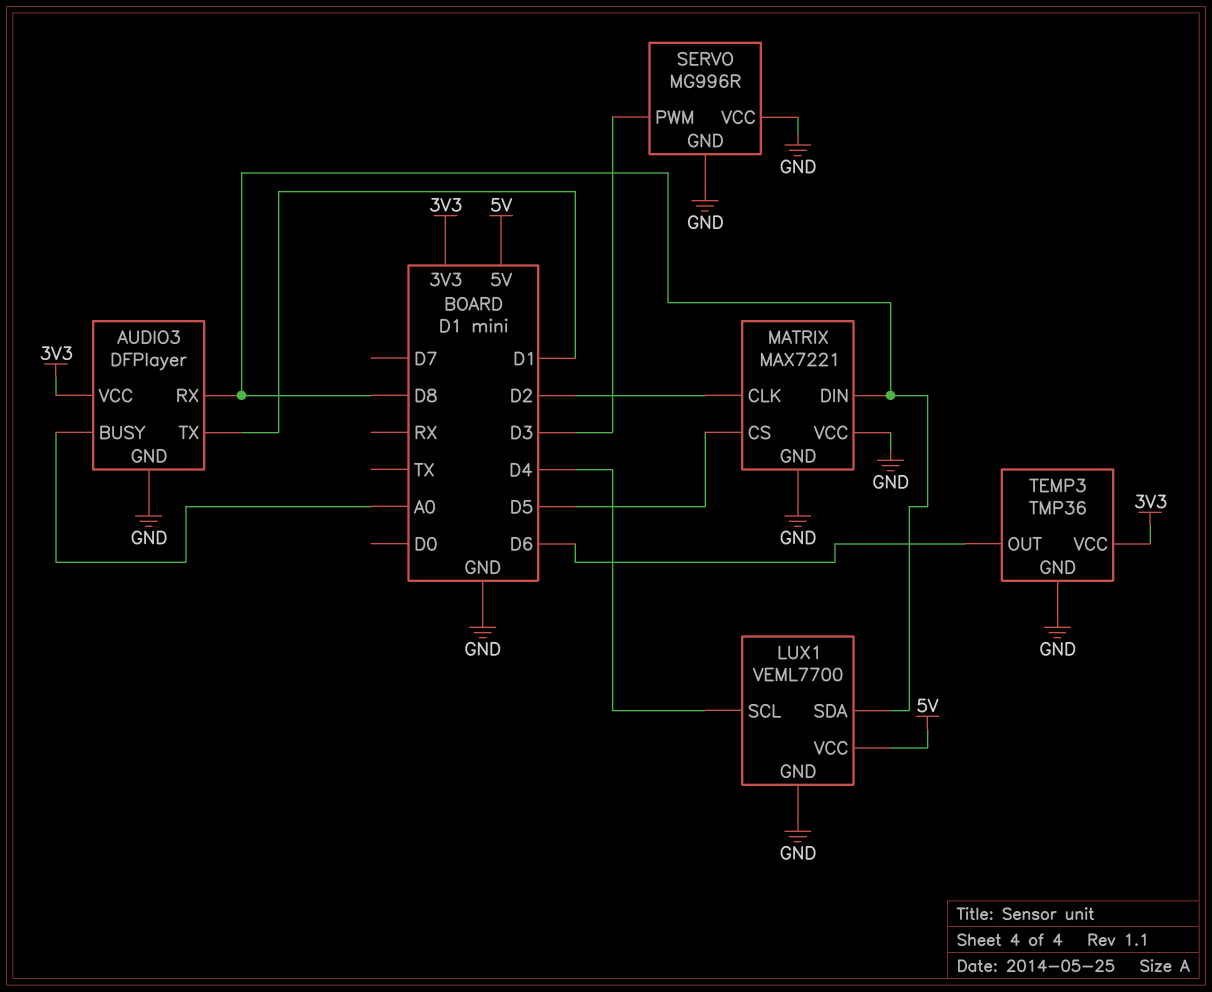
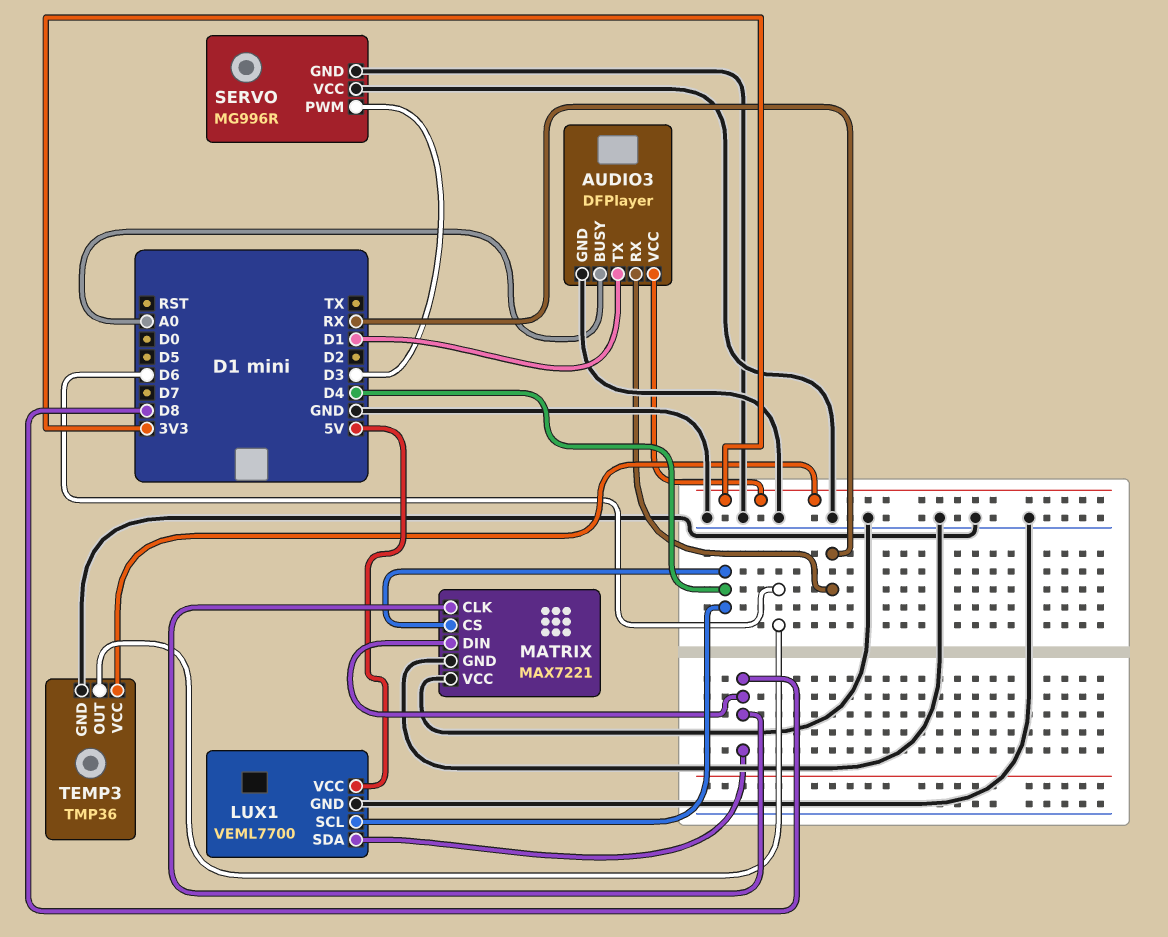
AUDIO3 pin RX: D8 -> RX
MATRIX pin CLK: D2 -> D8
MATRIX pin CS: D5 -> D4

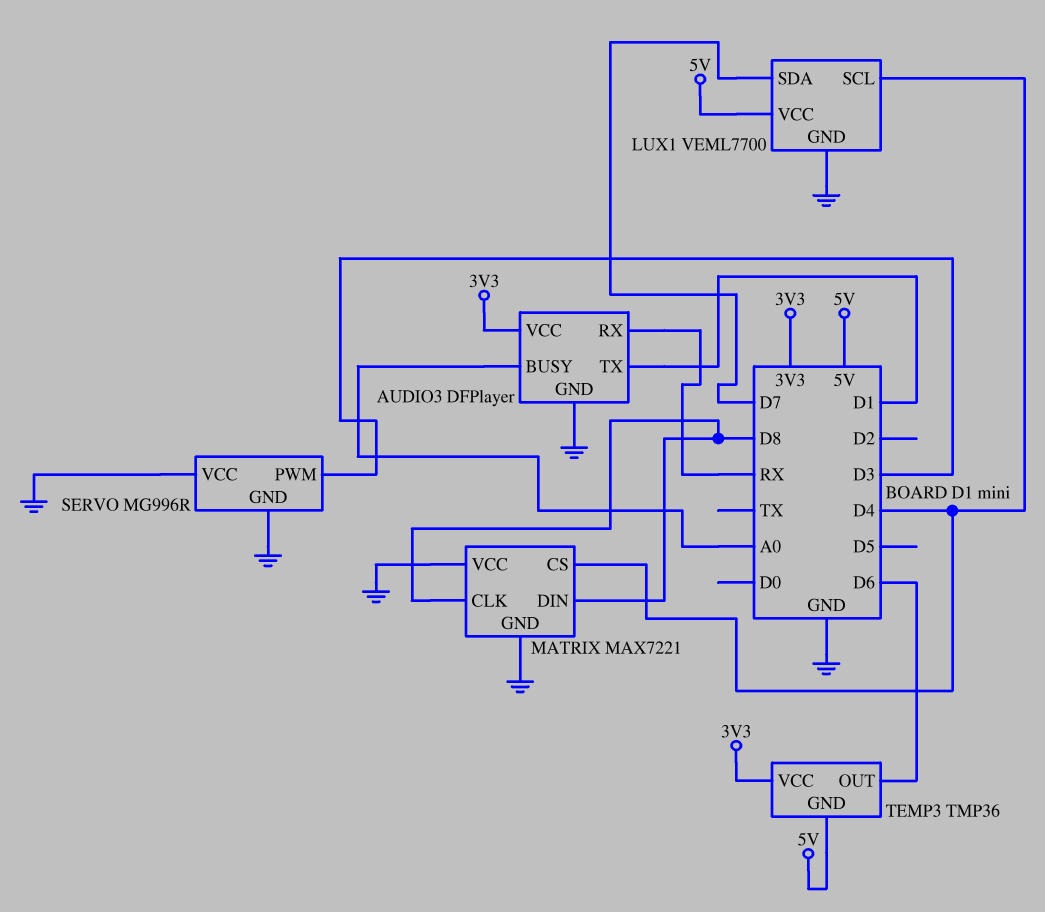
LUX1 pin SDA: D8 -> D7
TEMP3 pin GND: GND -> 5V

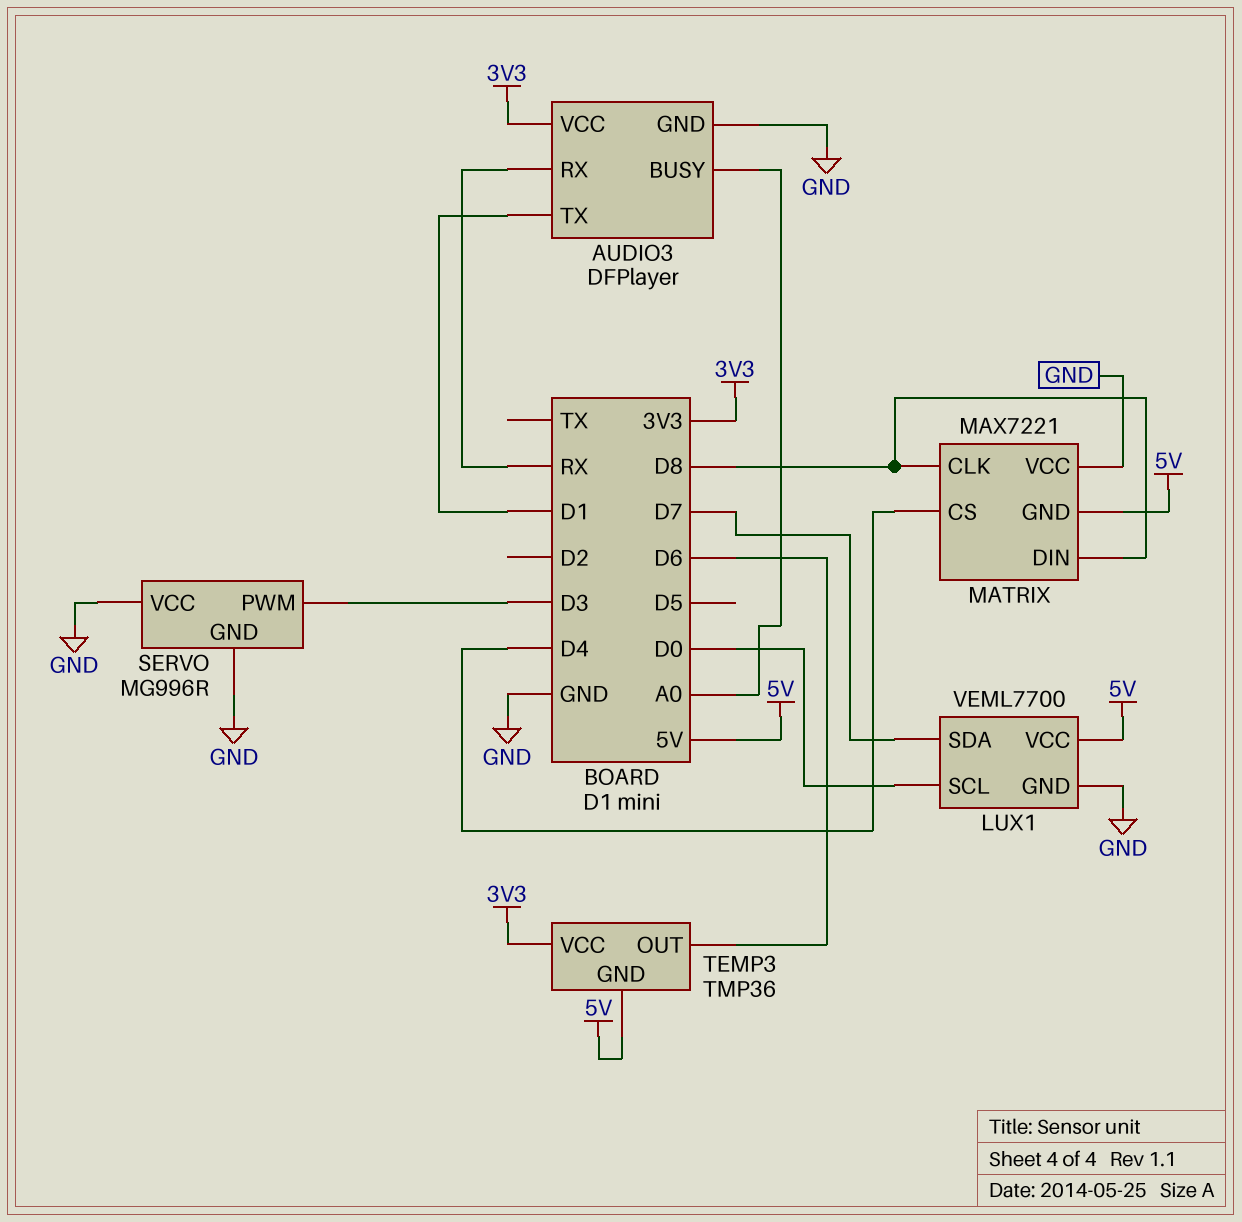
LUX1 pin SCL: D4 -> D0
MATRIX pin GND: GND -> 5V

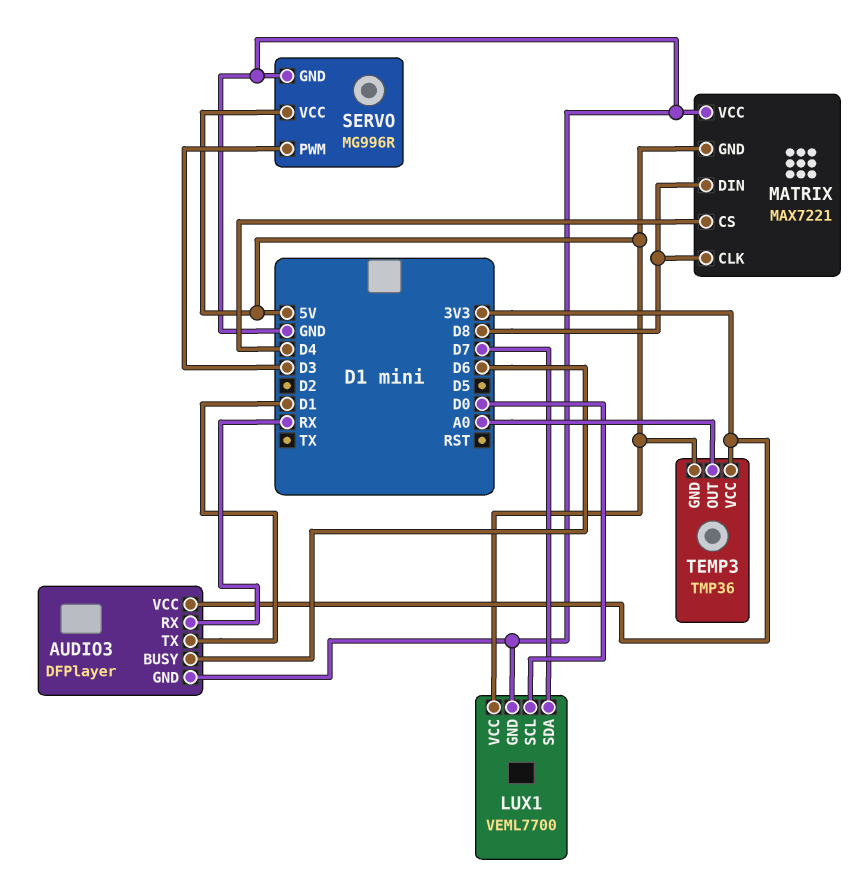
AUDIO3 pin BUSY: A0 -> D6
SERVO pin VCC: GND -> 5V
TEMP3 pin OUT: D6 -> A0

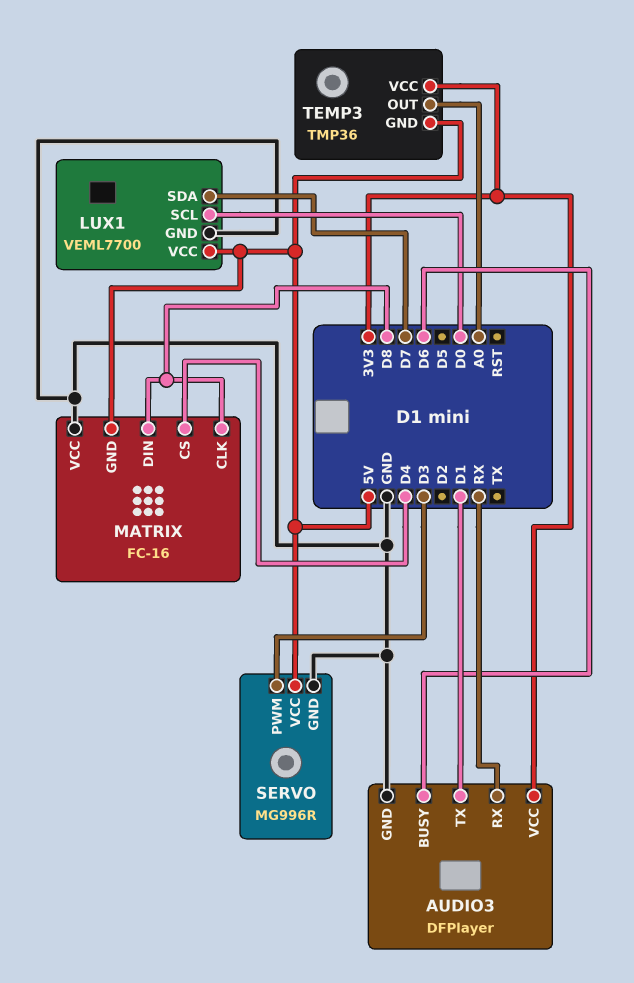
MATRIX: MAX7221 -> FC-16

